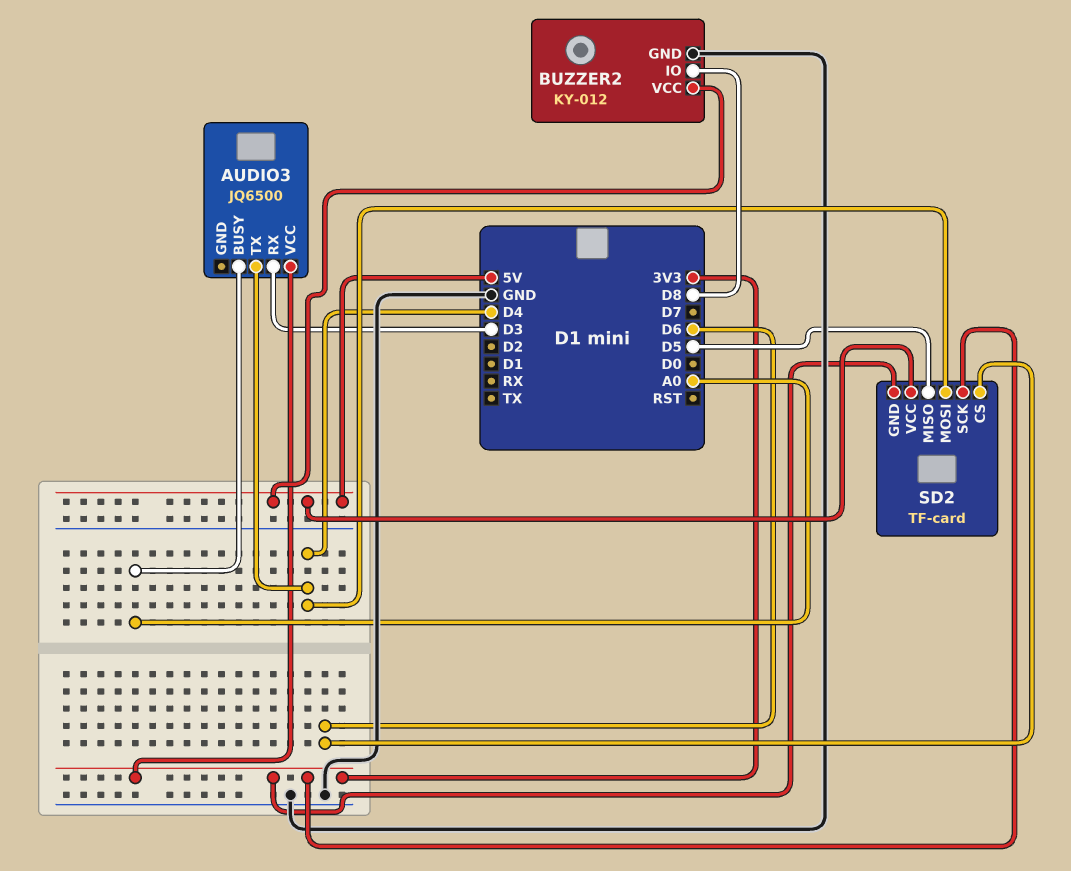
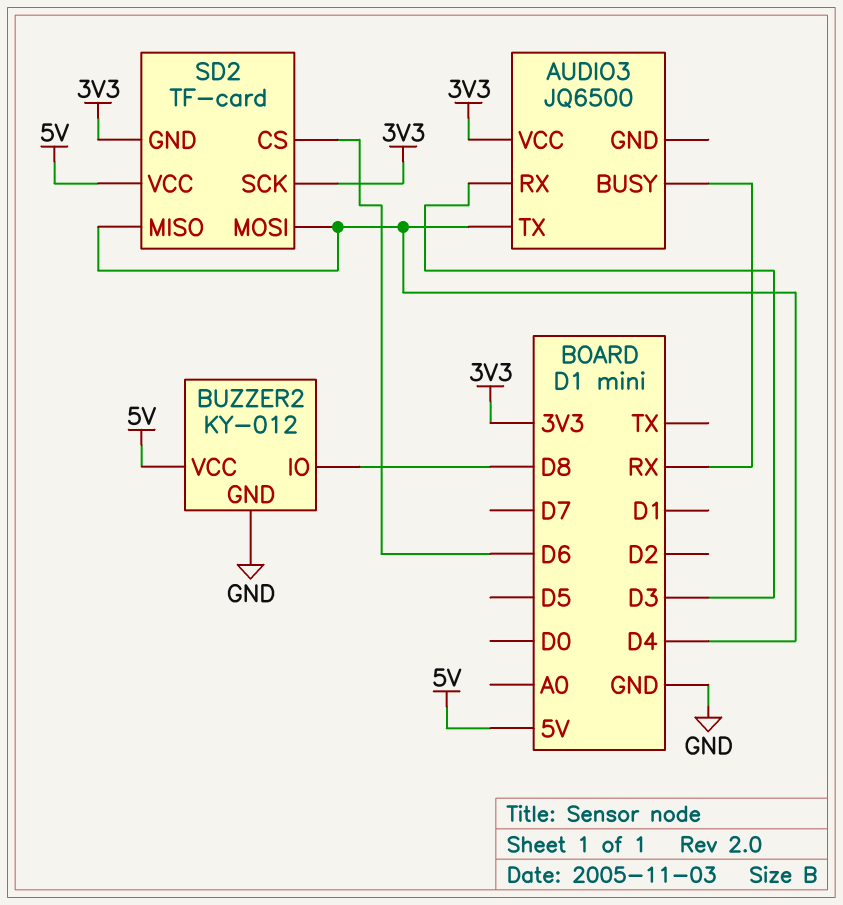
AUDIO3 pin BUSY: A0 -> RX
SD2 pin MISO: D5 -> D4

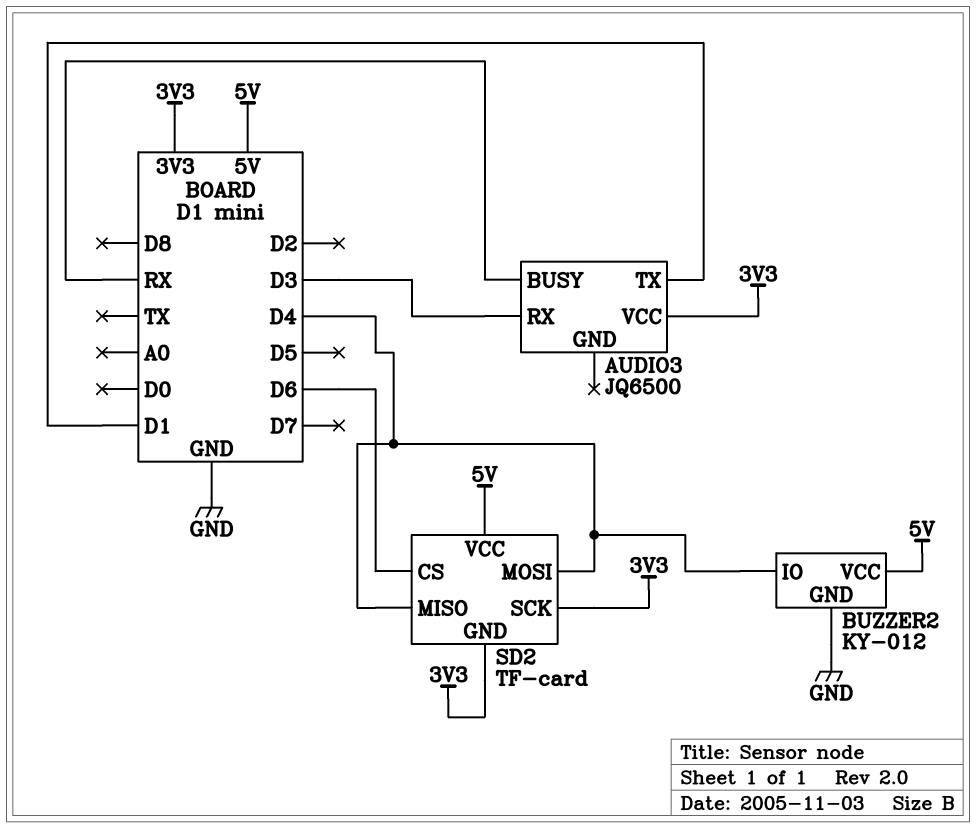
AUDIO3 pin TX: D4 -> D1
BUZZER2 pin IO: D8 -> D4

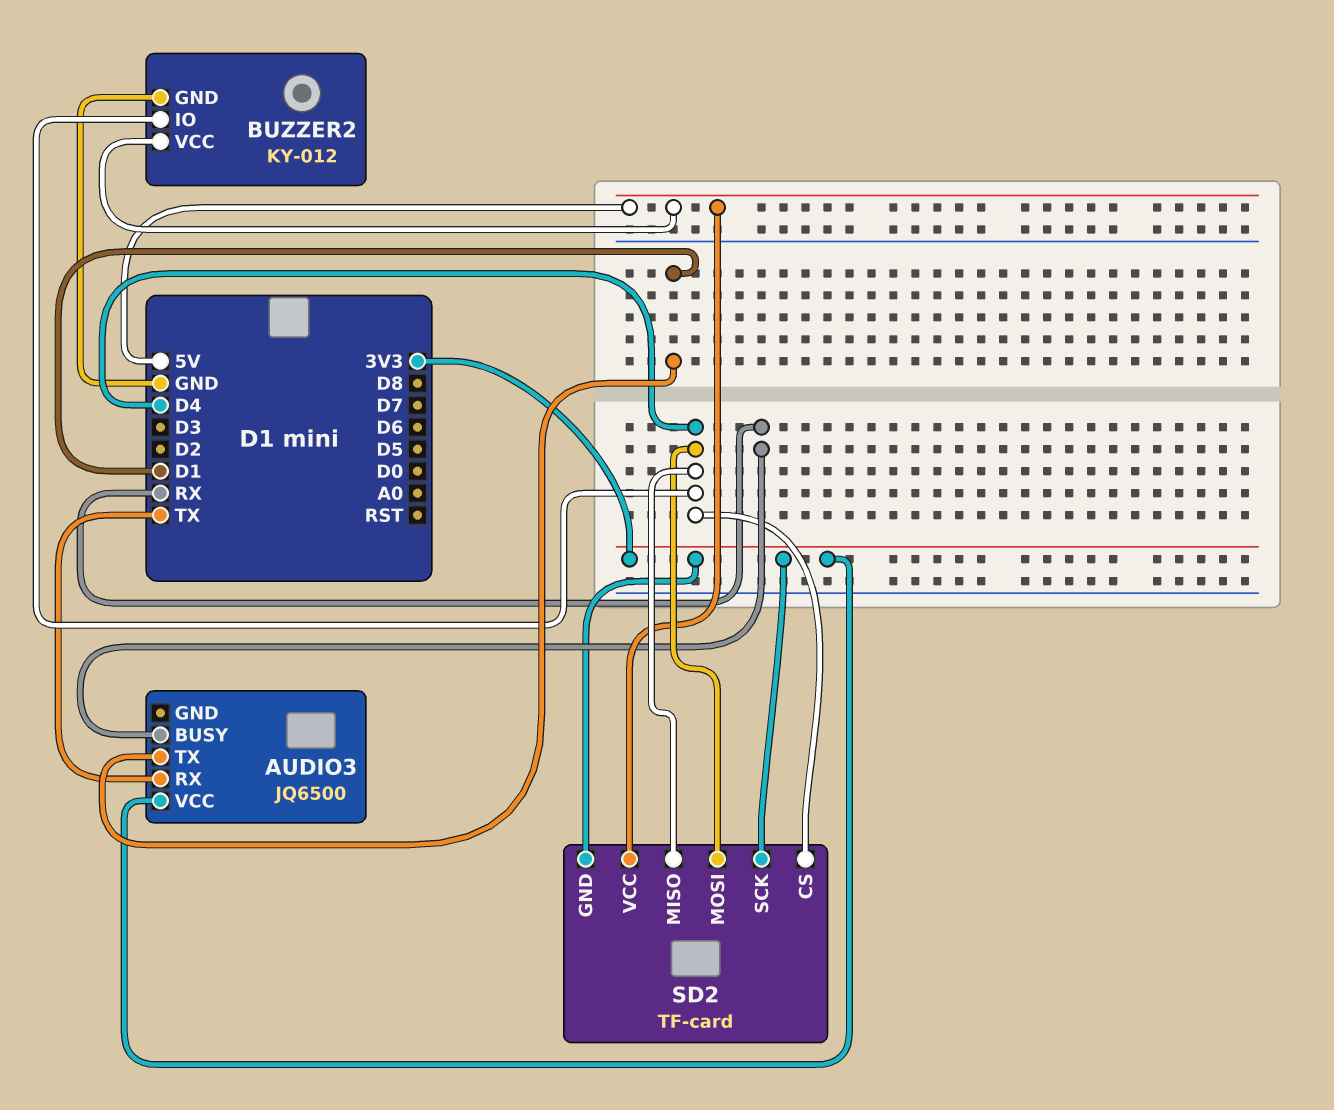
AUDIO3 pin RX: D3 -> TX
SD2 pin CS: D6 -> D4

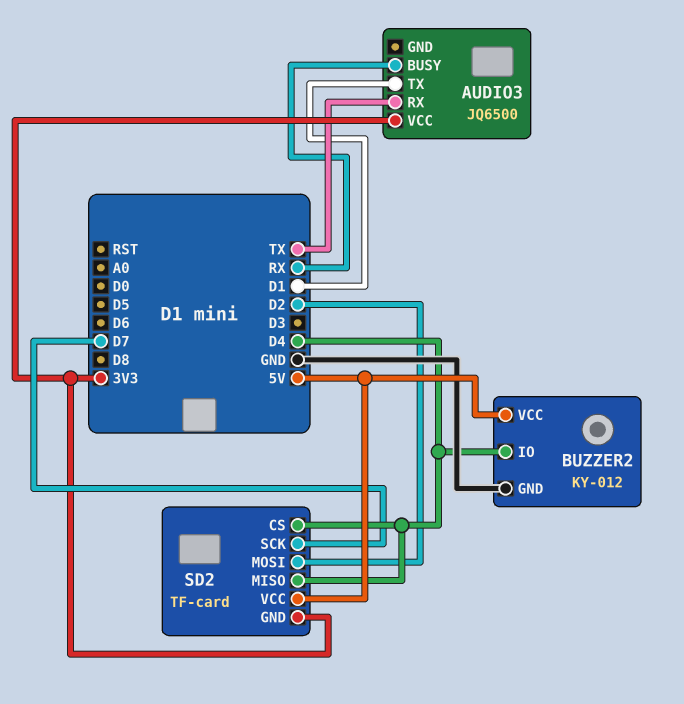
SD2 pin MOSI: D4 -> D2
SD2 pin SCK: 3V3 -> D7

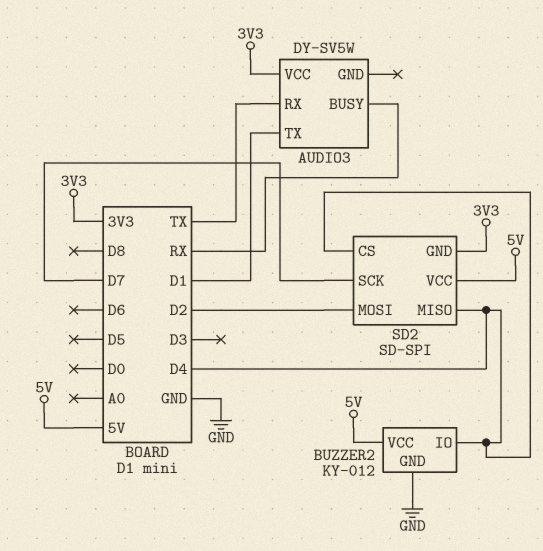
AUDIO3: JQ6500 -> DY-SV5W
SD2: TF-card -> SD-SPI

